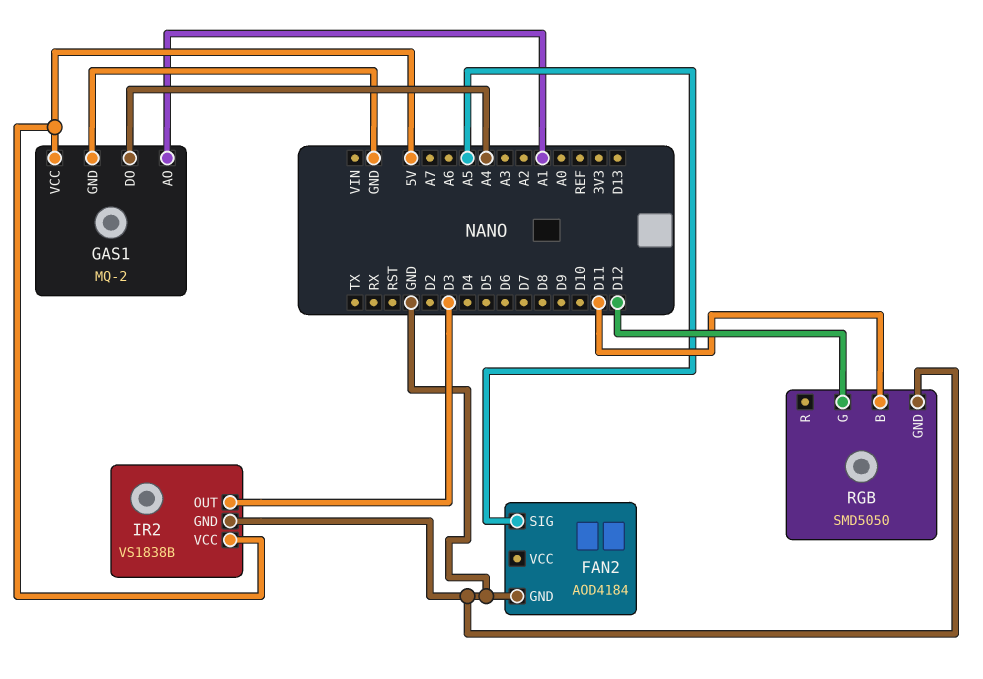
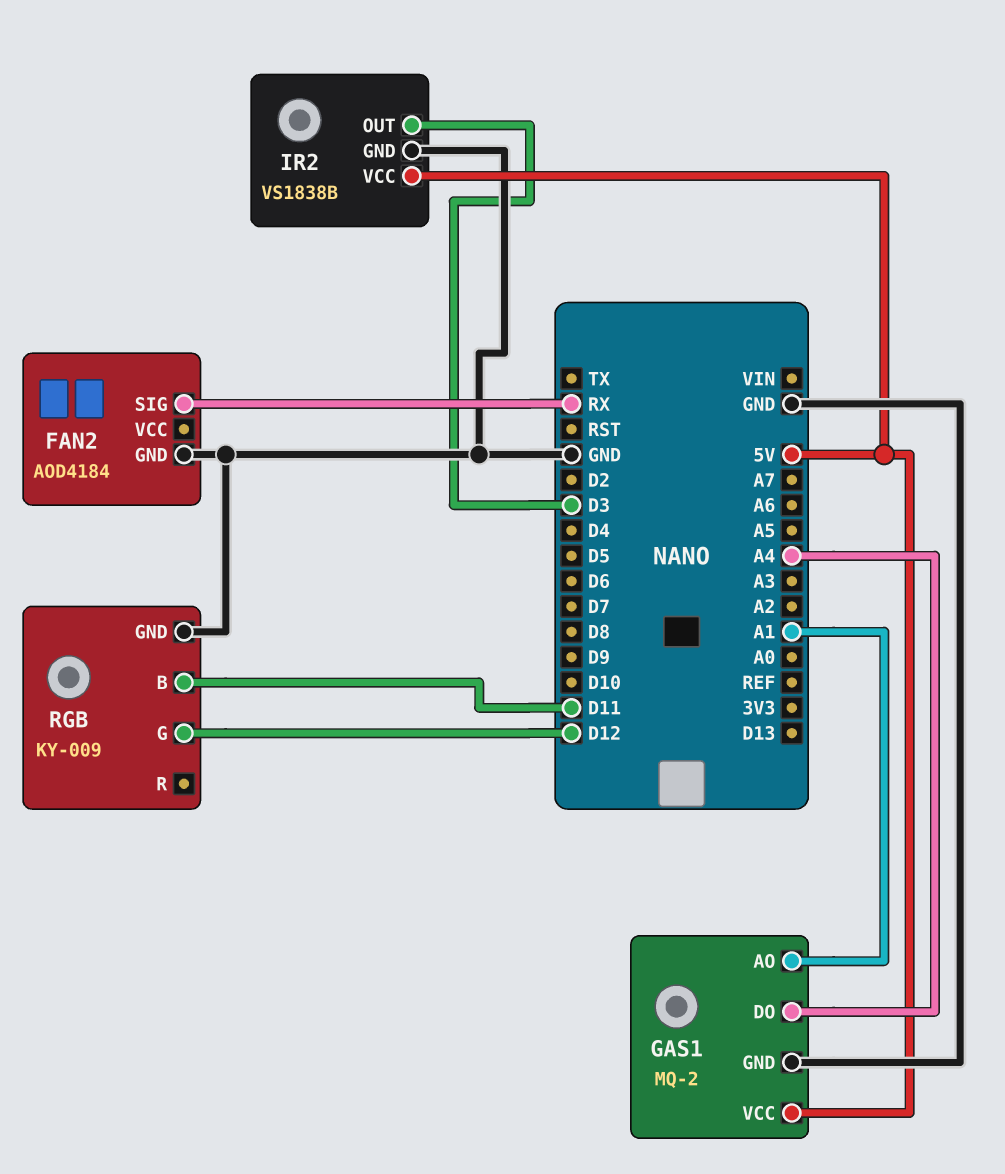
FAN2 pin SIG: A5 -> RX
RGB: SMD5050 -> KY-009

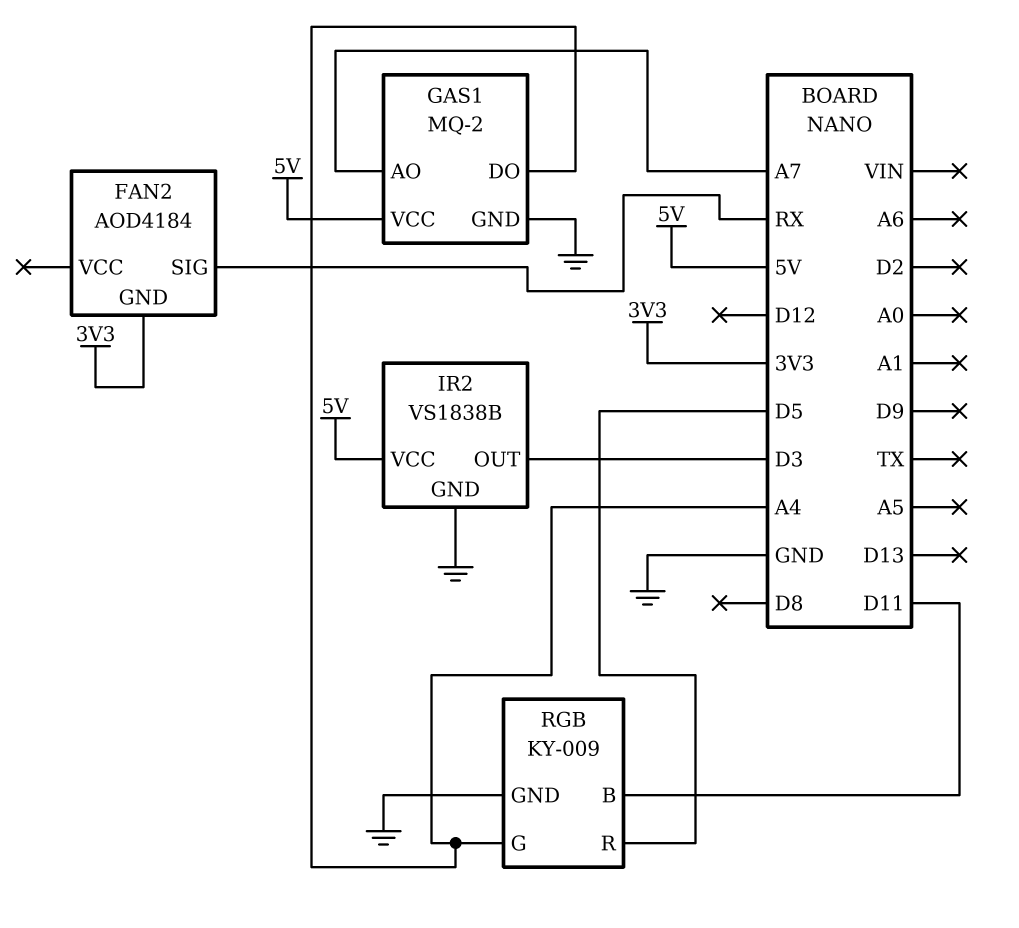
FAN2 pin GND: GND -> 3V3
GAS1 pin AO: A1 -> A7
RGB pin G: D12 -> A4
RGB pin R: none -> D5

